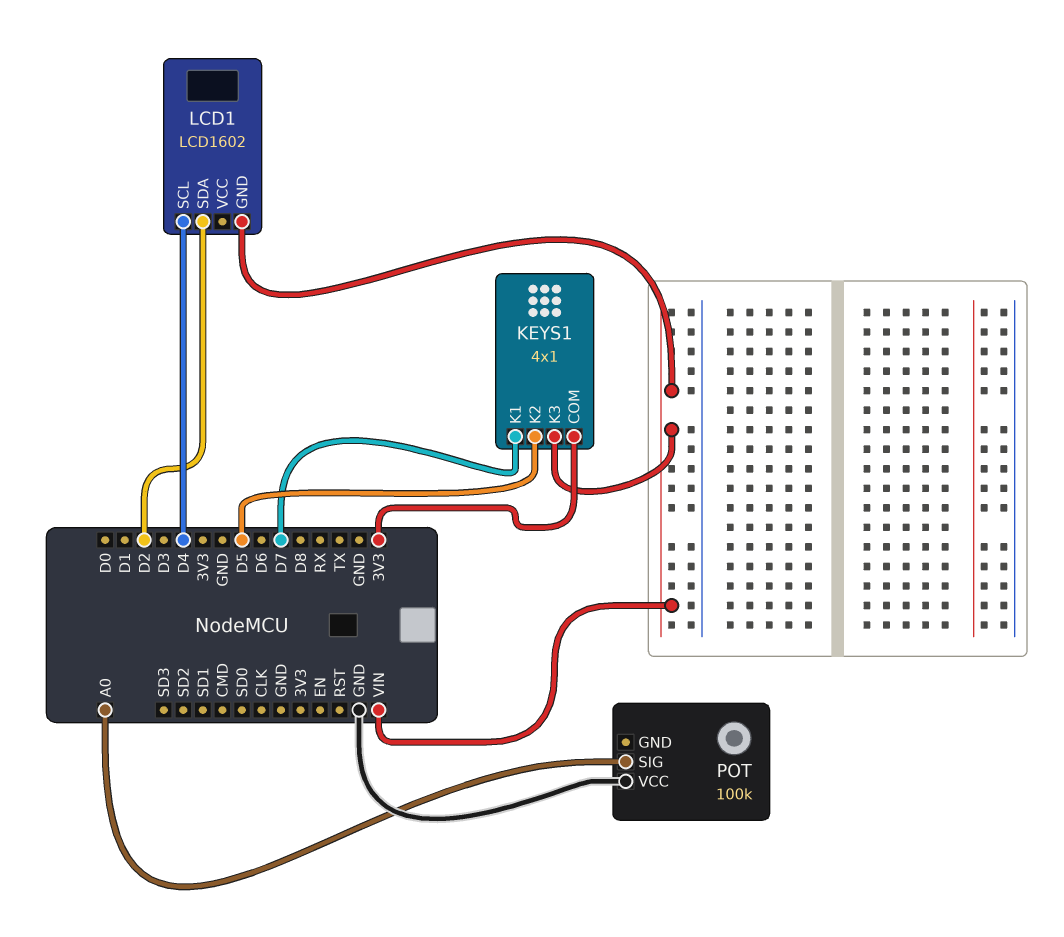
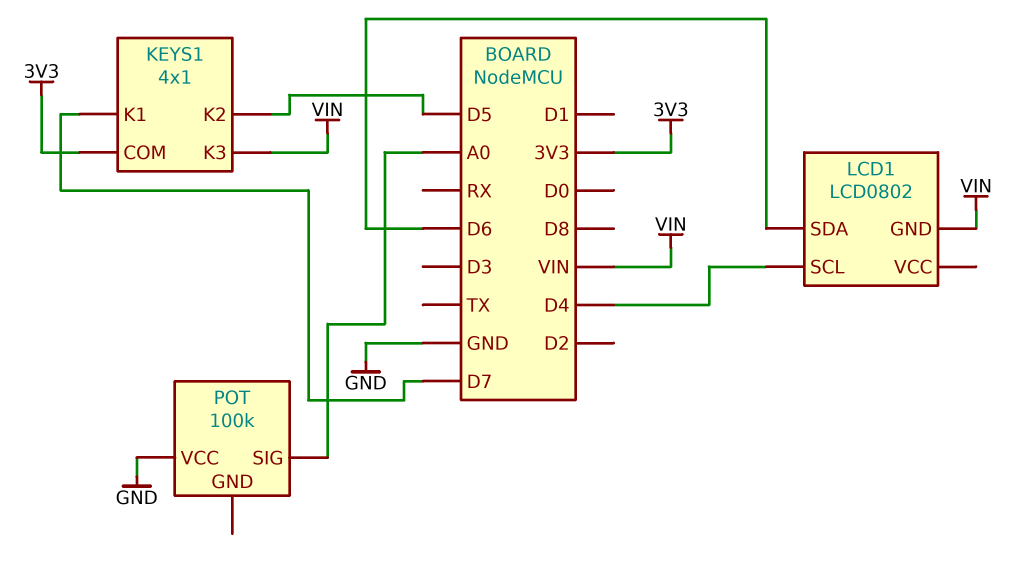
LCD1: LCD1602 -> LCD0802
LCD1 pin SDA: D2 -> D6

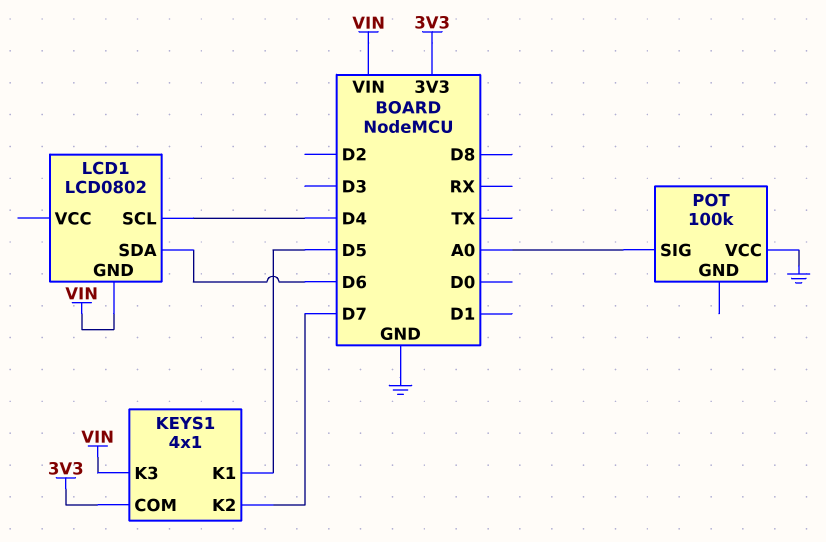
KEYS1 pin K1: D7 -> D5
KEYS1 pin K2: D5 -> D7

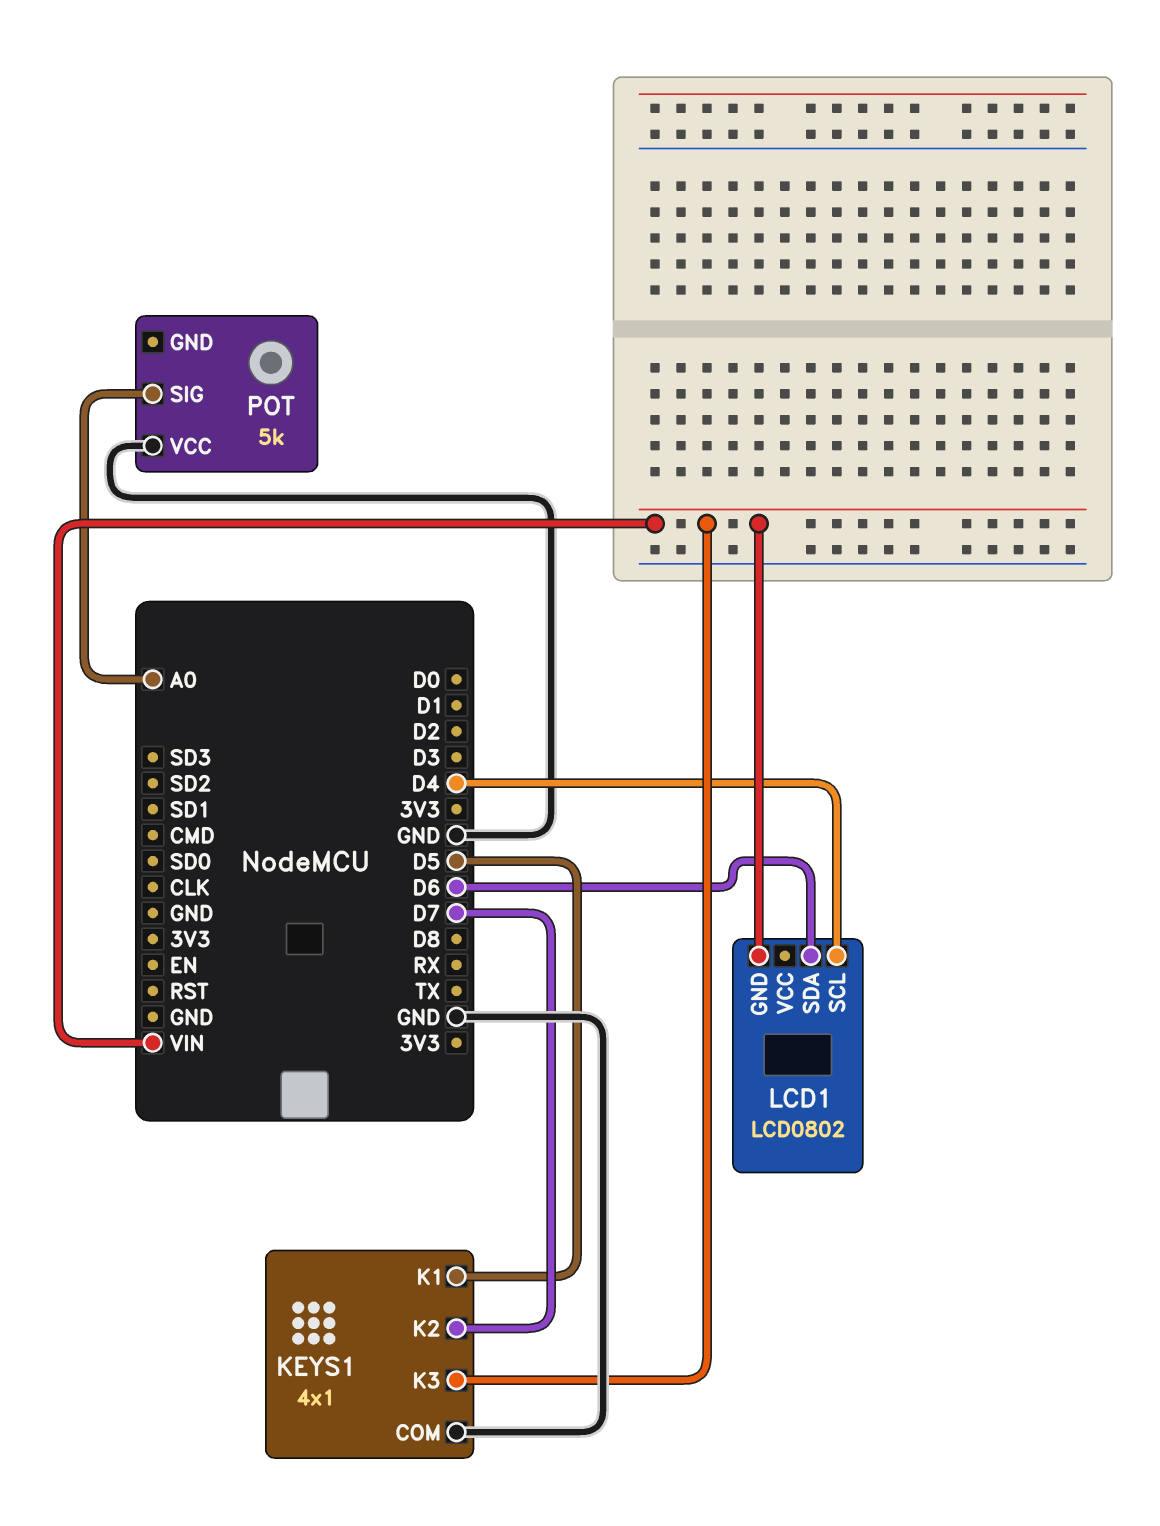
KEYS1 pin COM: 3V3 -> GND
POT: 100k -> 5k

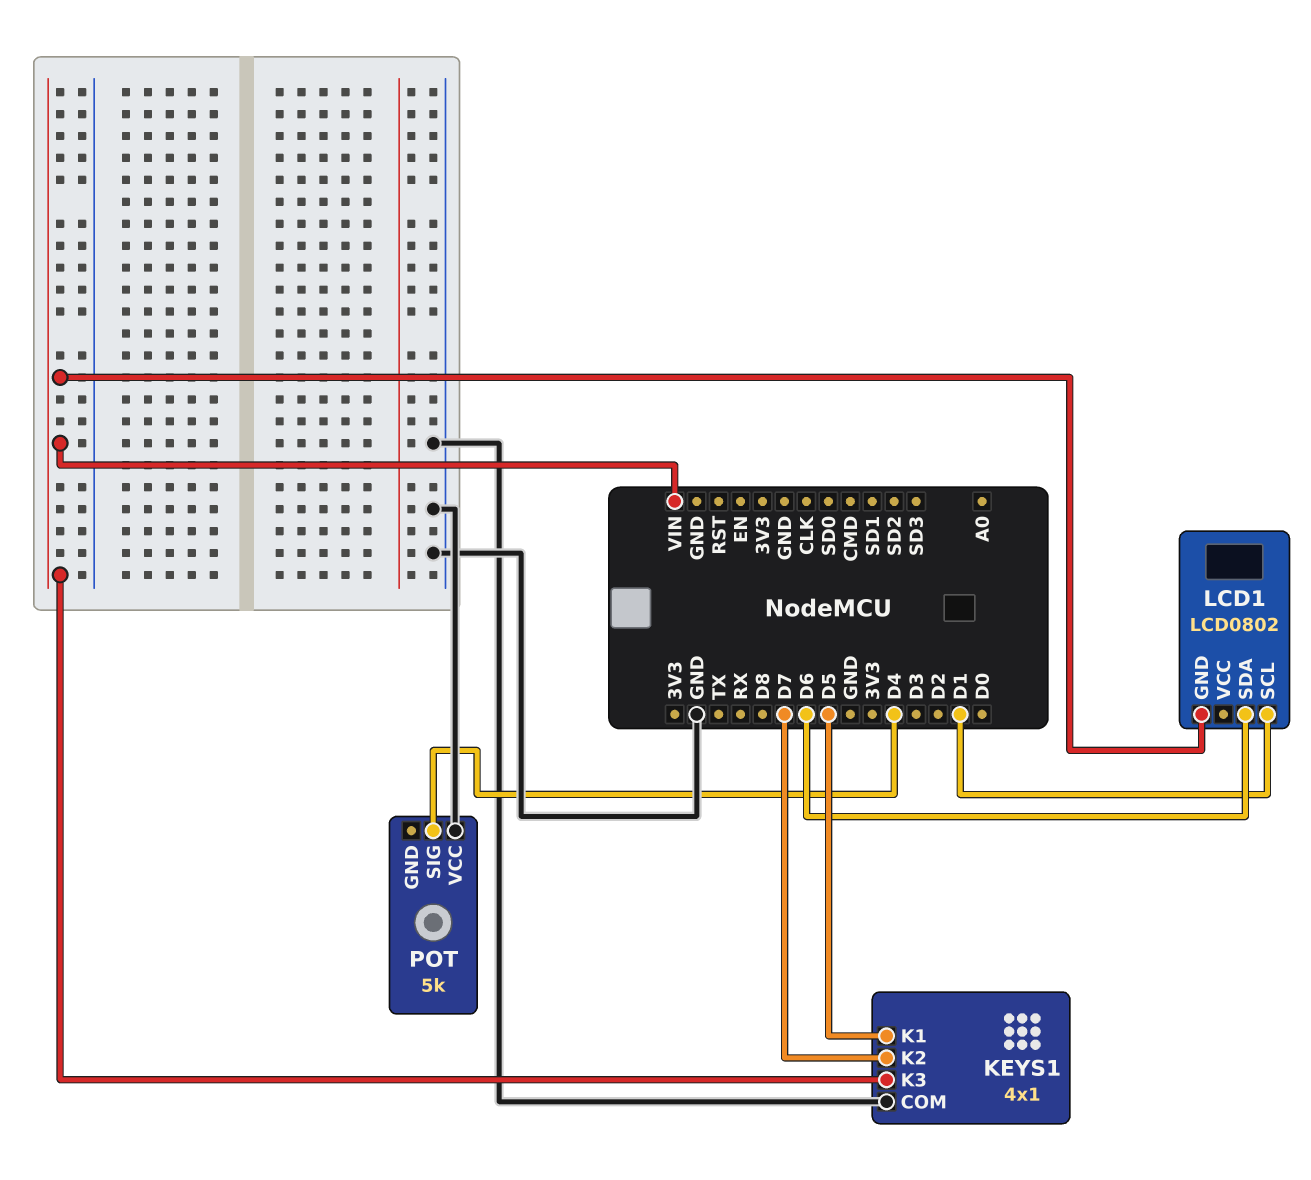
LCD1 pin SCL: D4 -> D1
POT pin SIG: A0 -> D4

